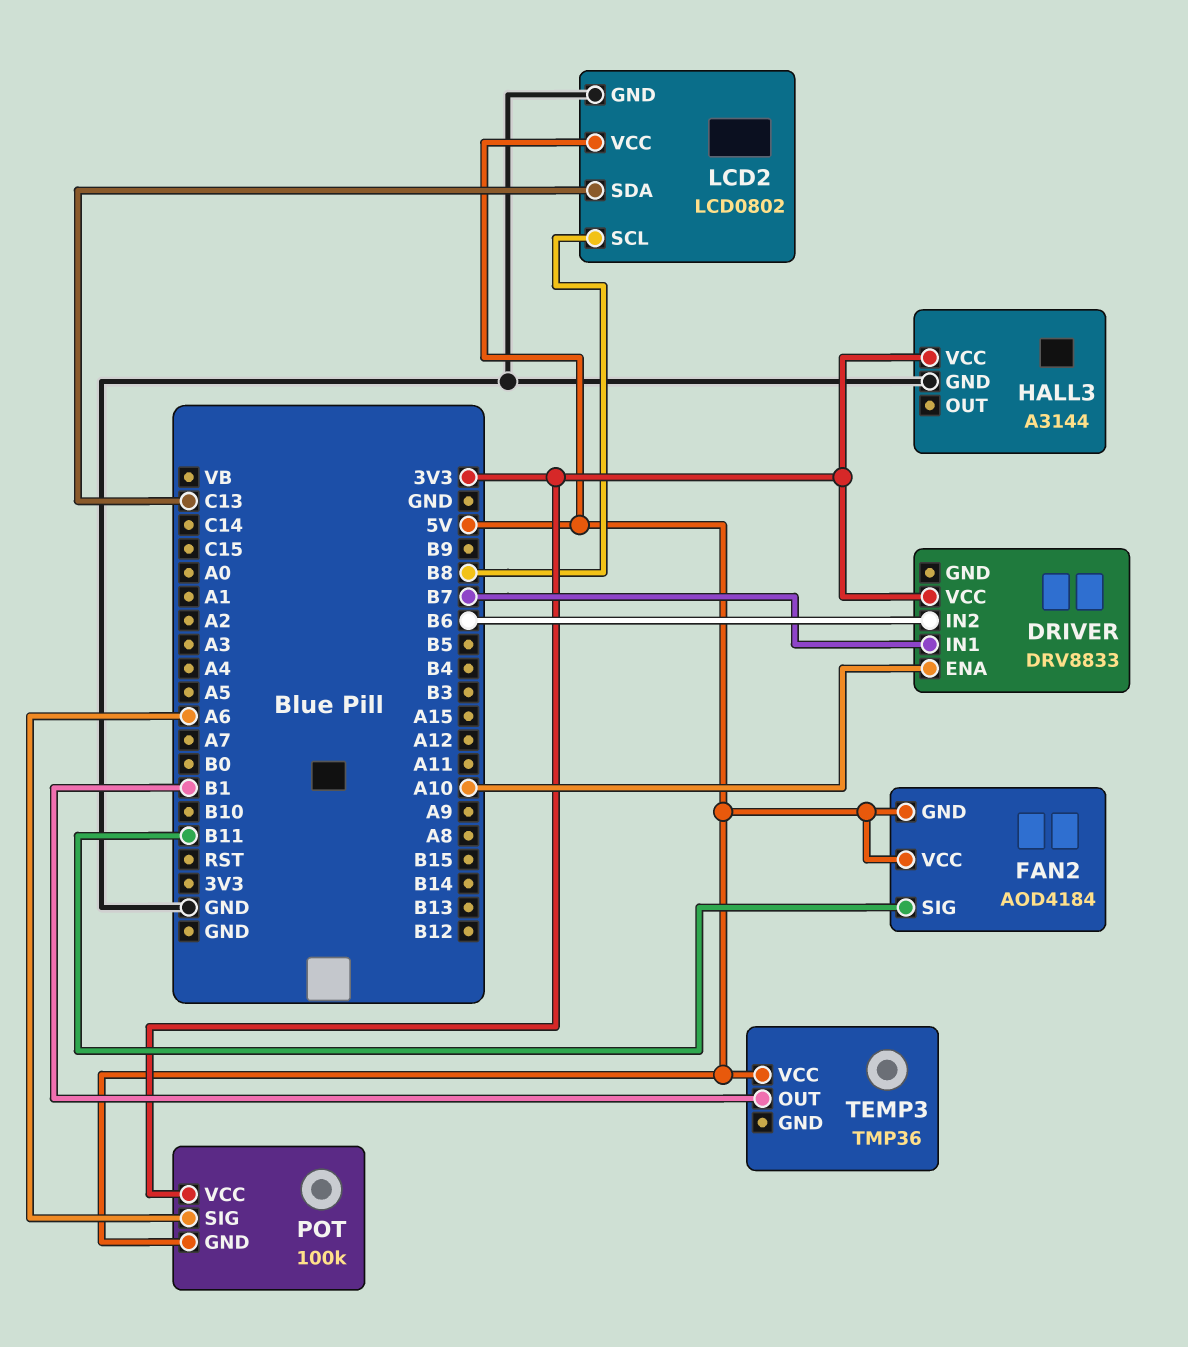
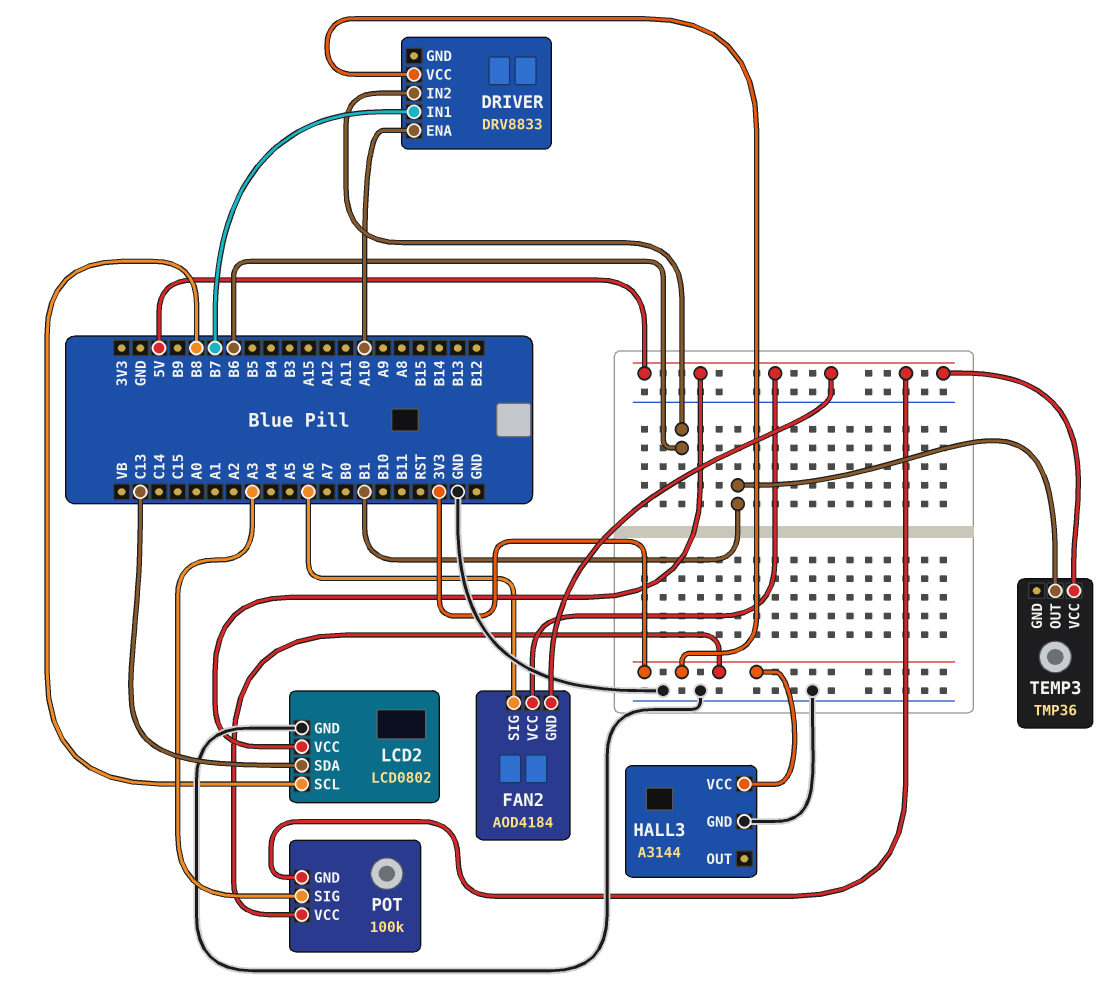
FAN2 pin SIG: B11 -> A6
POT pin SIG: A6 -> A3

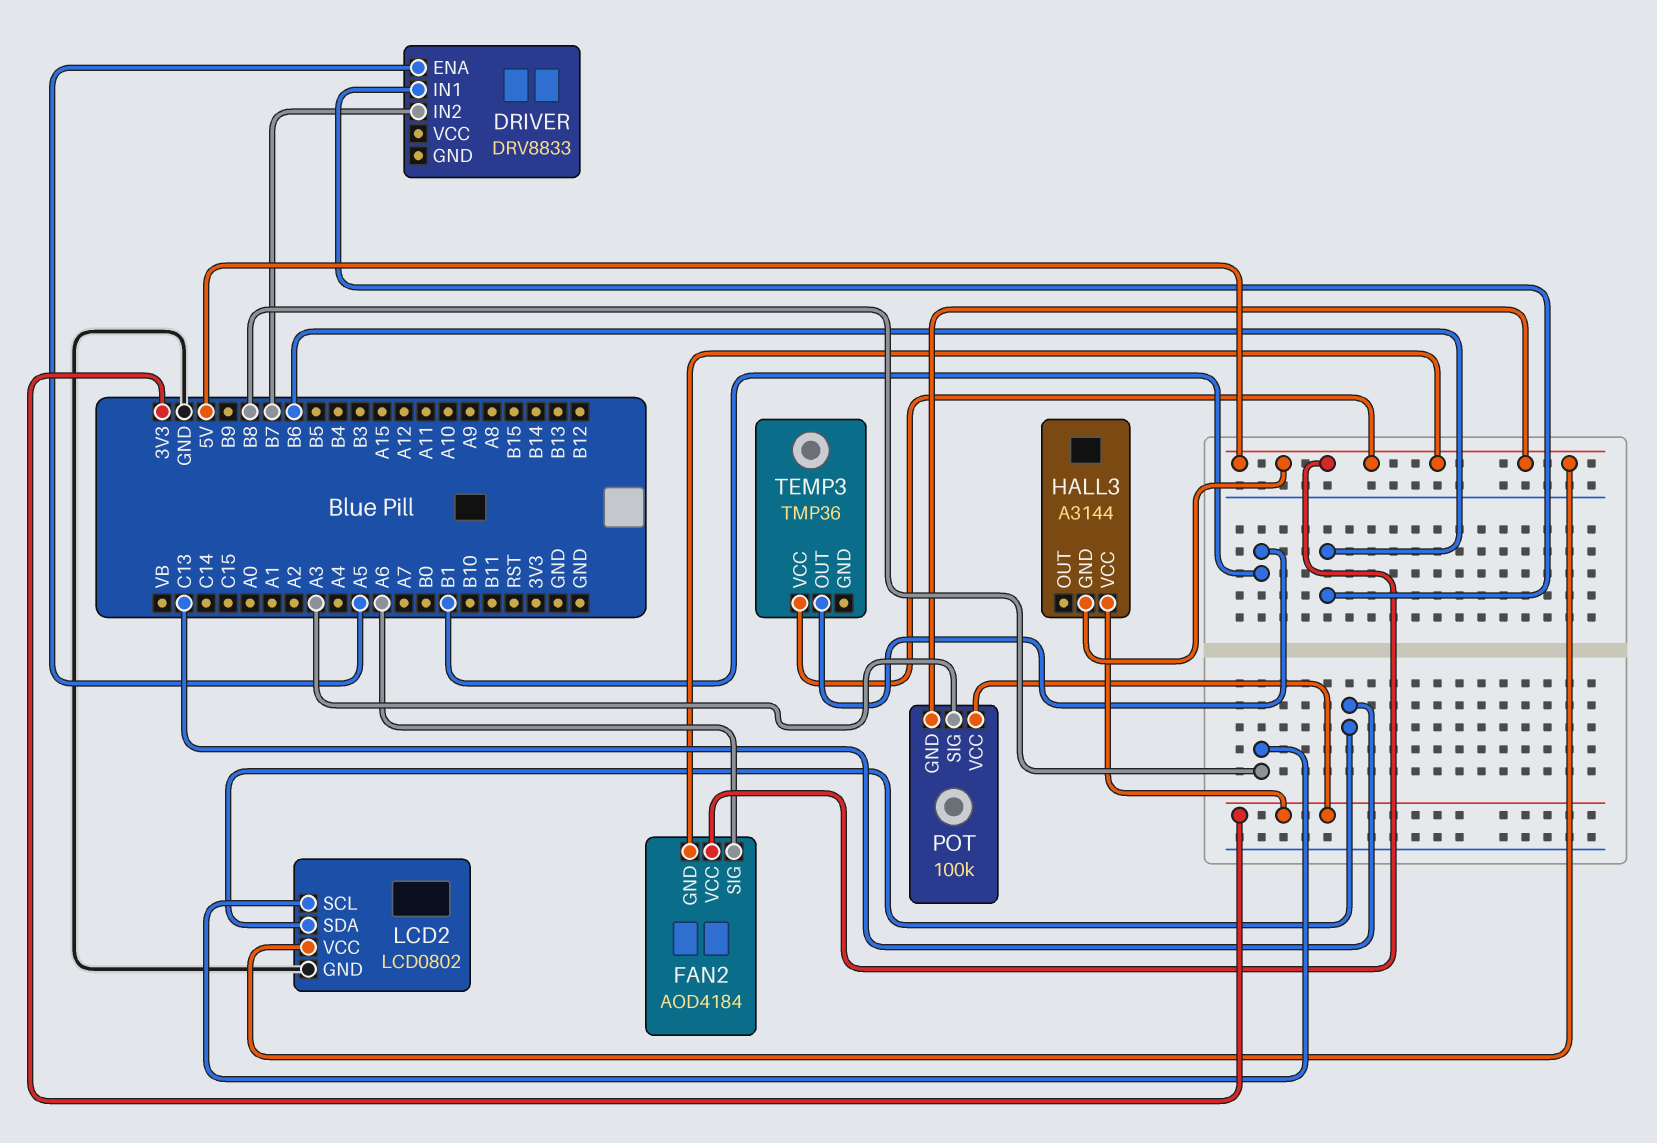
DRIVER pin ENA: A10 -> A5
DRIVER pin IN1: B7 -> B6
DRIVER pin IN2: B6 -> B7
DRIVER pin VCC: 3V3 -> none
HALL3 pin GND: GND -> 5V

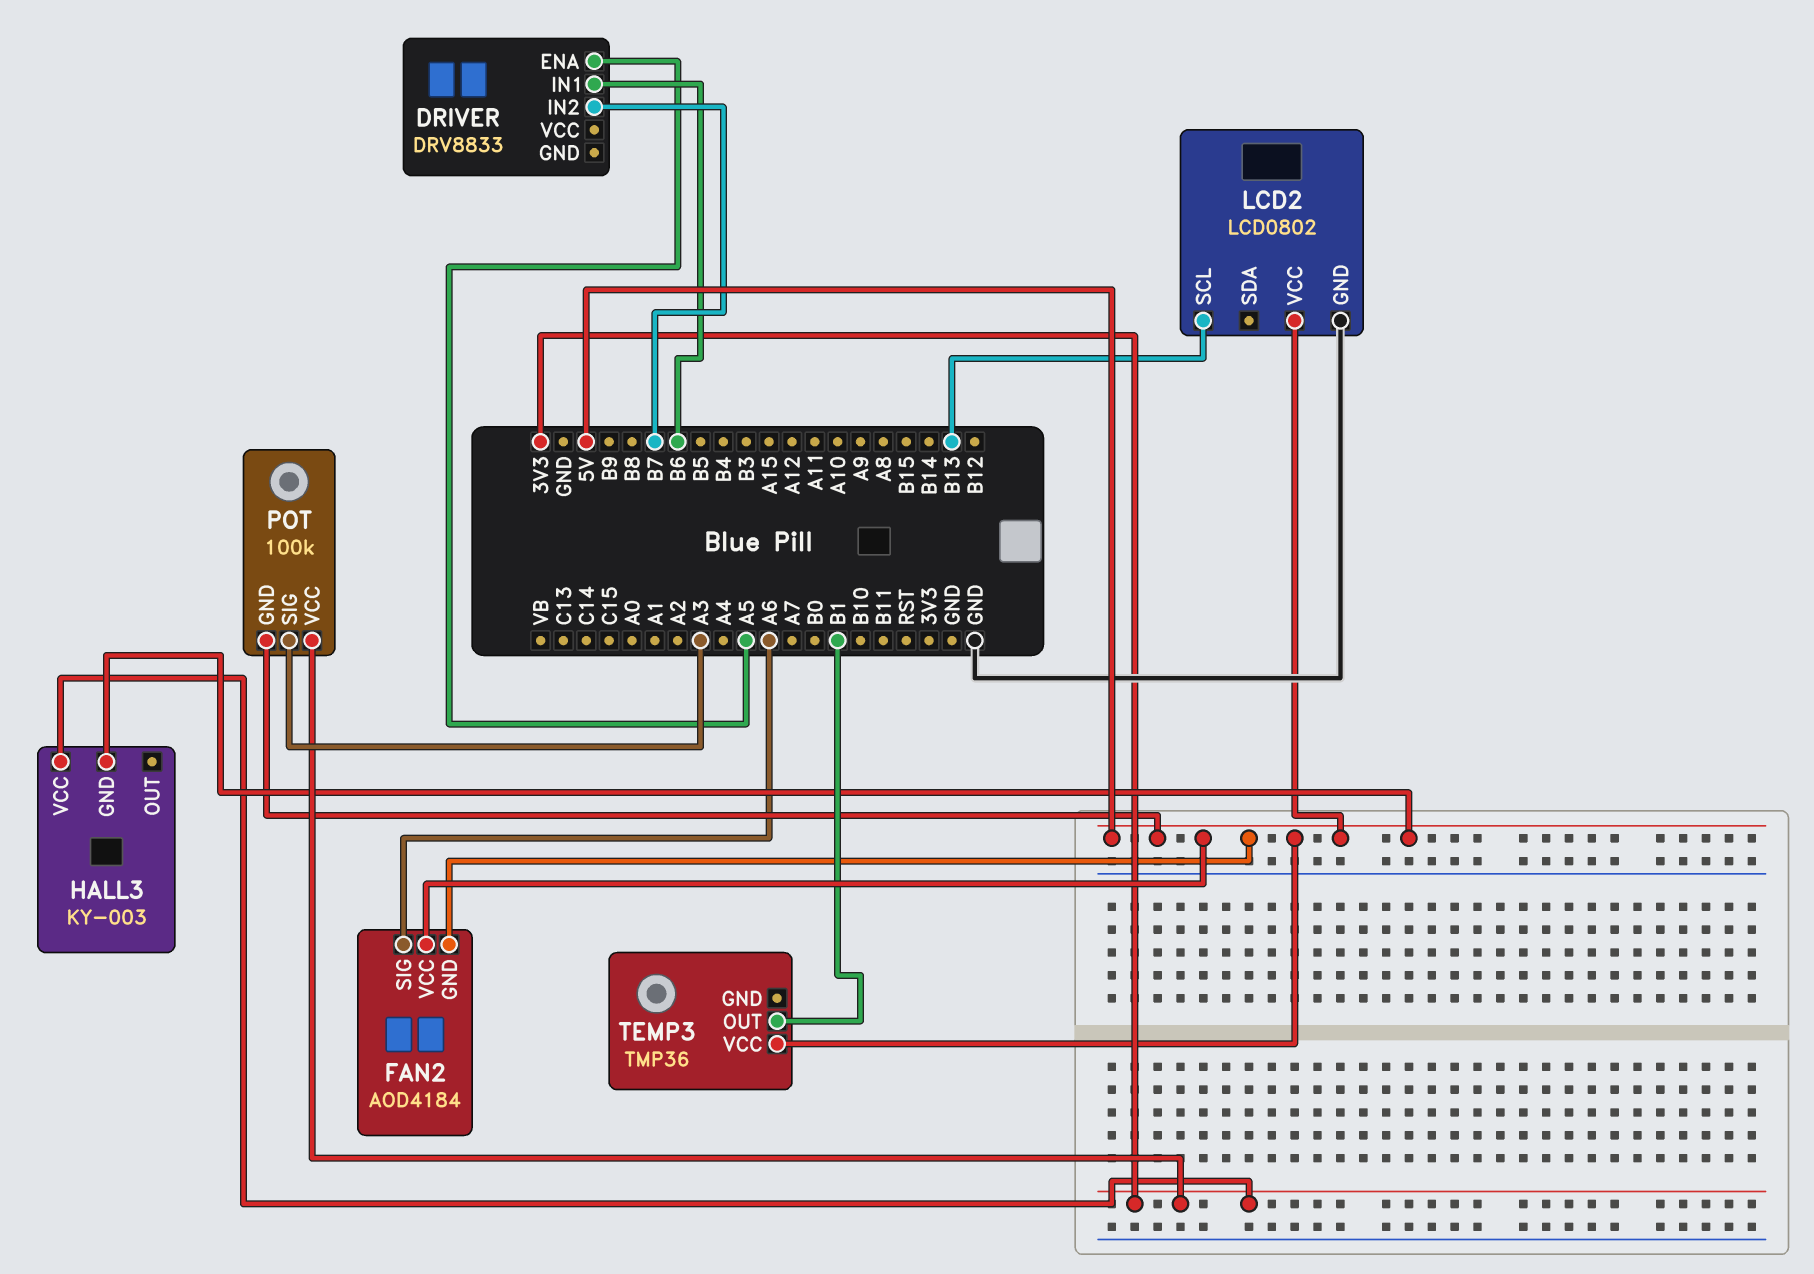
HALL3: A3144 -> KY-003
LCD2 pin SCL: B8 -> B13
LCD2 pin SDA: C13 -> none

